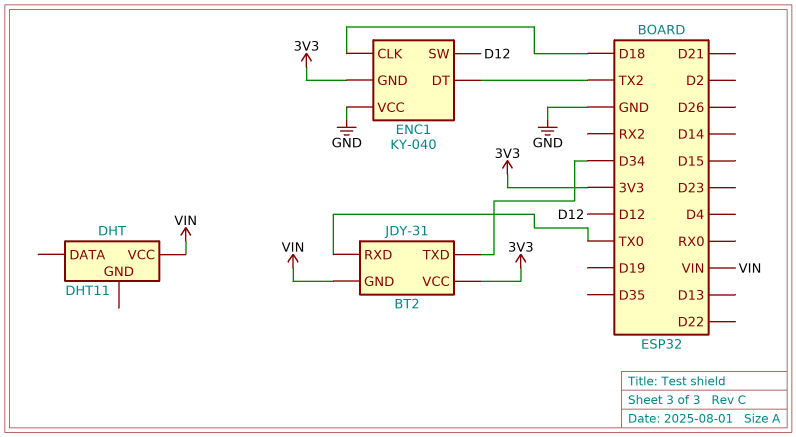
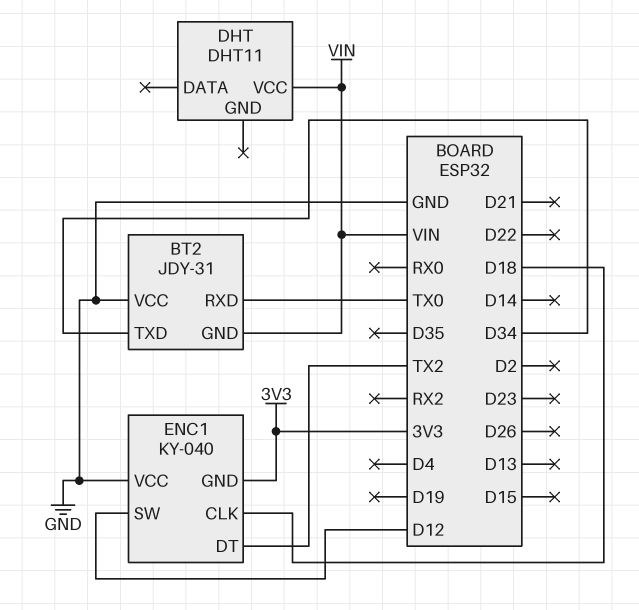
BT2 pin VCC: 3V3 -> GND

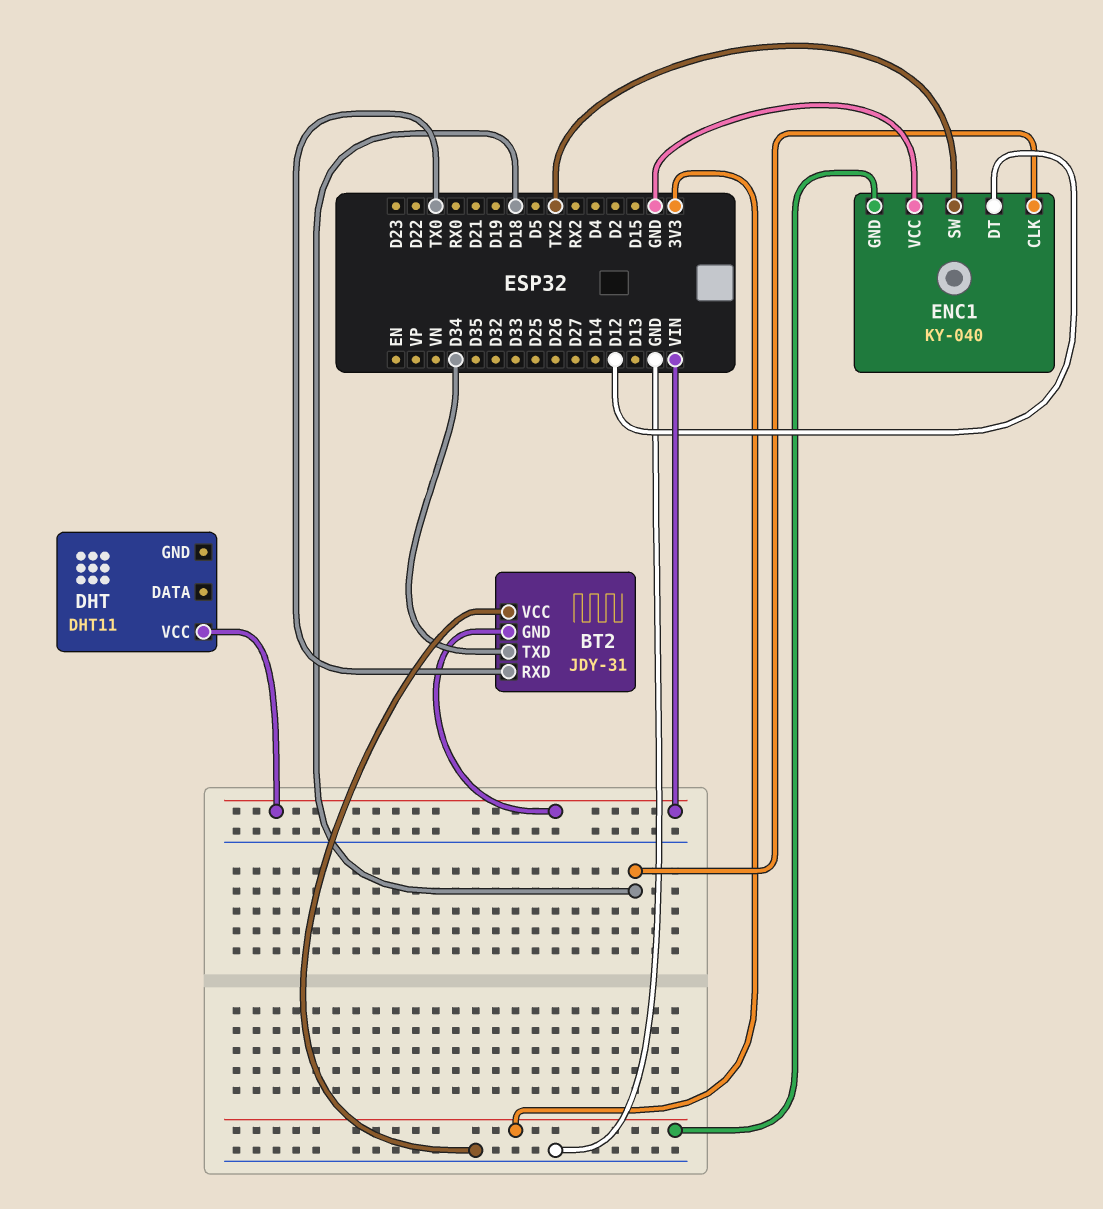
ENC1 pin DT: TX2 -> D12
ENC1 pin SW: D12 -> TX2

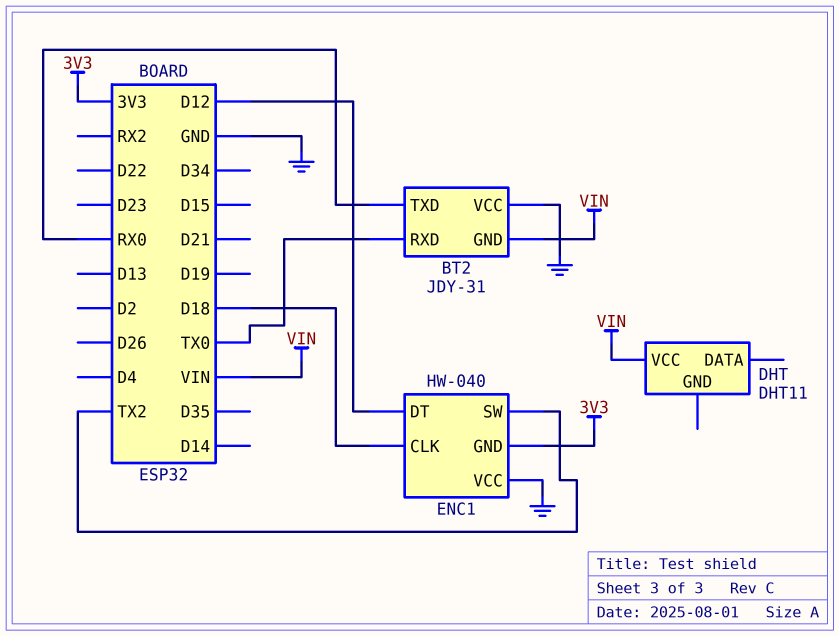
BT2 pin TXD: D34 -> RX0
ENC1: KY-040 -> HW-040

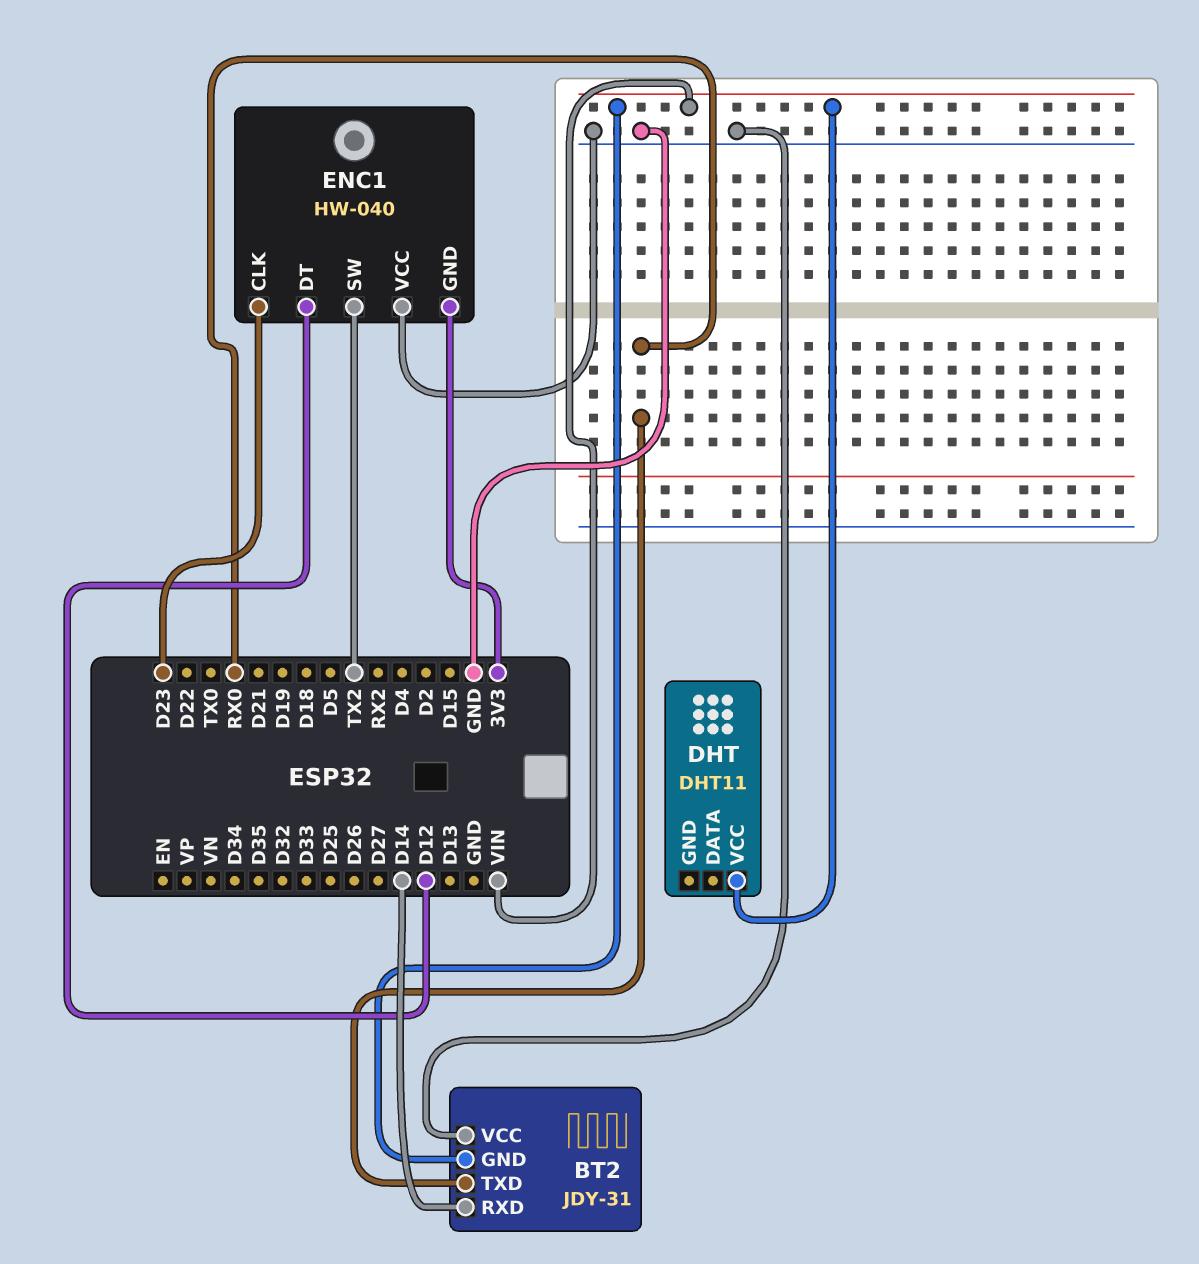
BT2 pin RXD: TX0 -> D14
ENC1 pin CLK: D18 -> D23

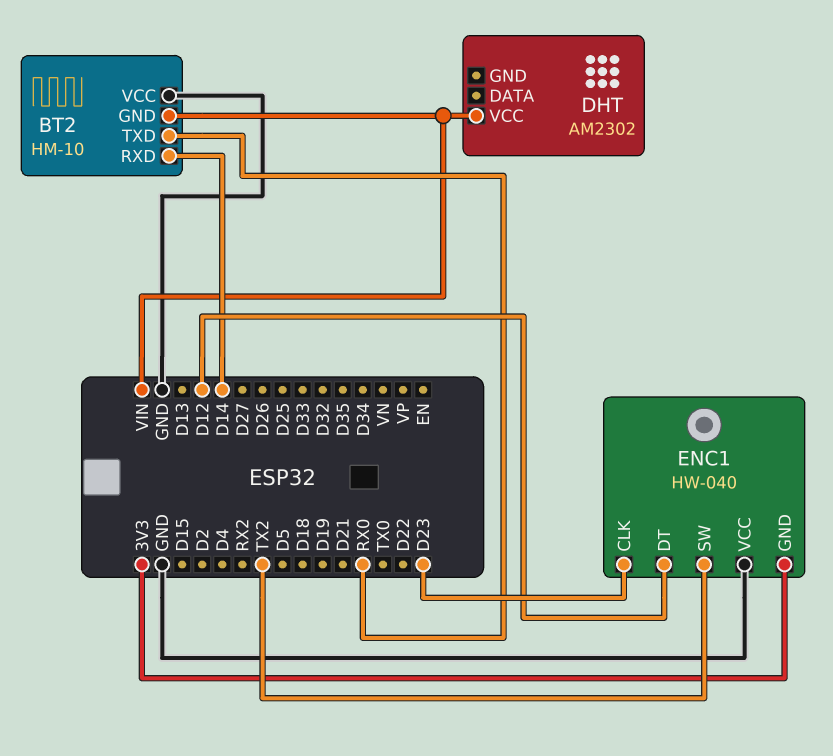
BT2: JDY-31 -> HM-10
DHT: DHT11 -> AM2302

